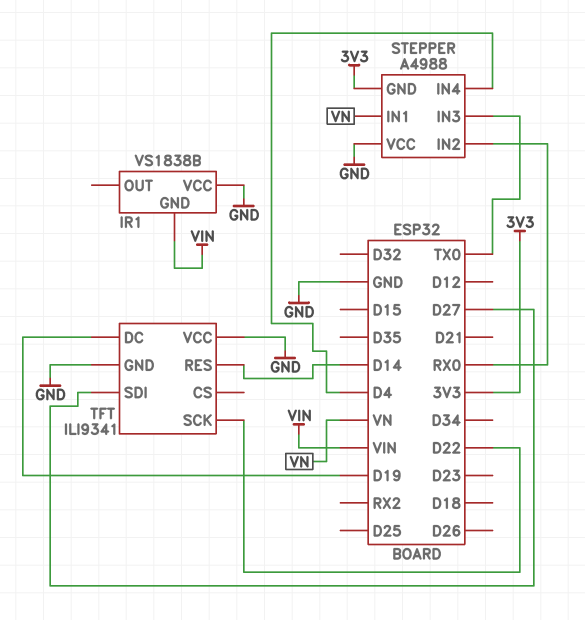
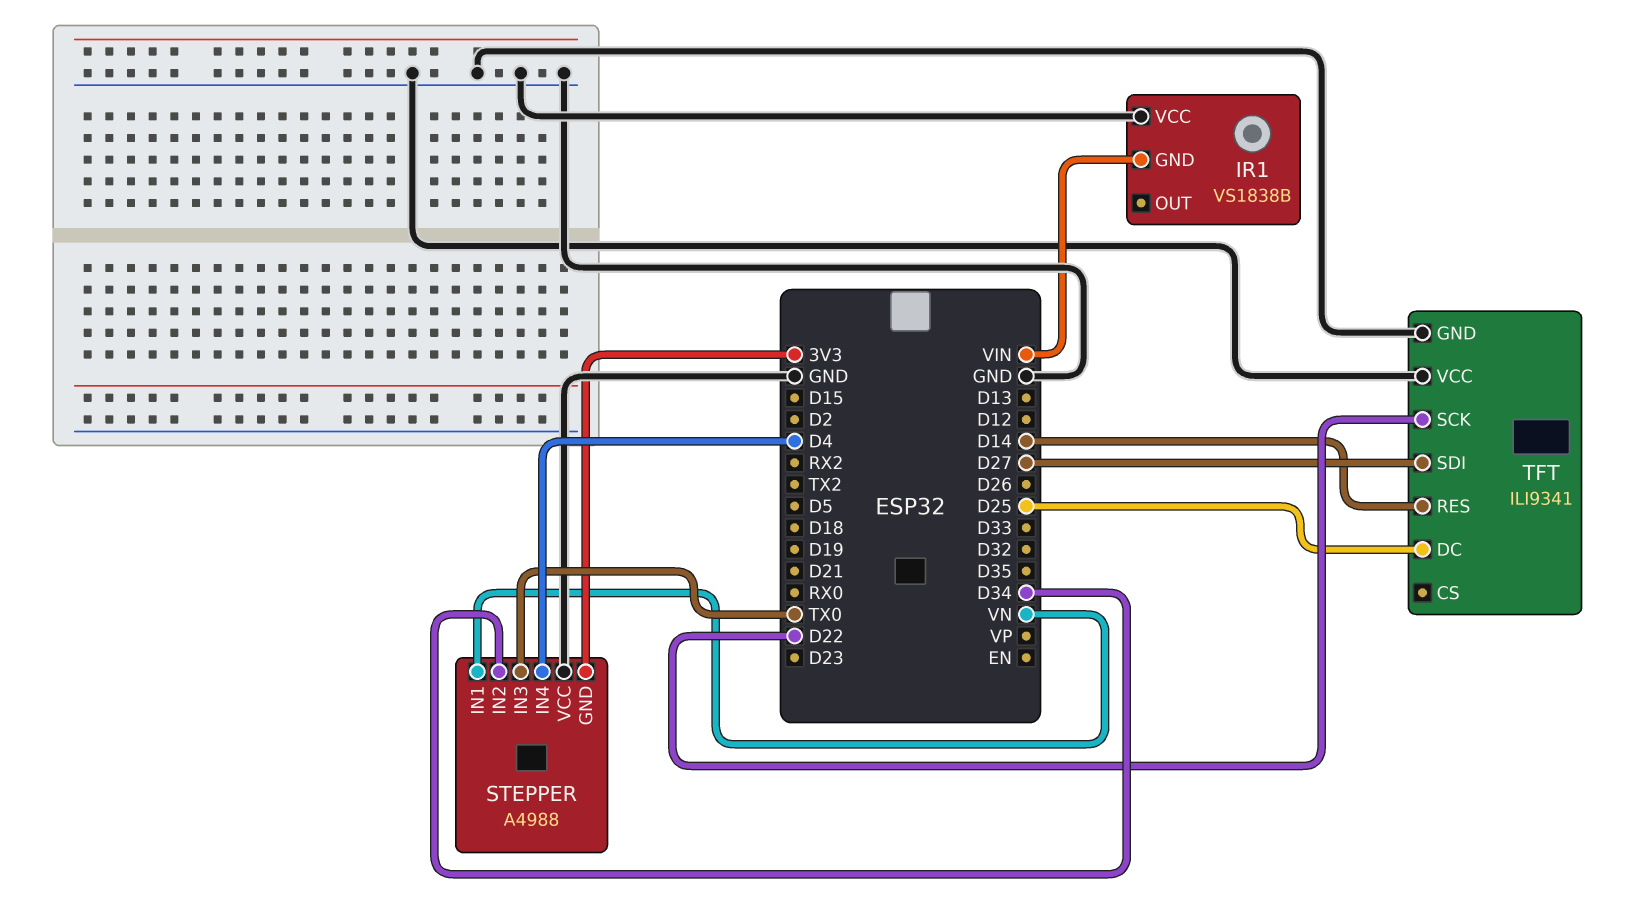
STEPPER pin IN2: RX0 -> D34
TFT pin DC: D19 -> D25

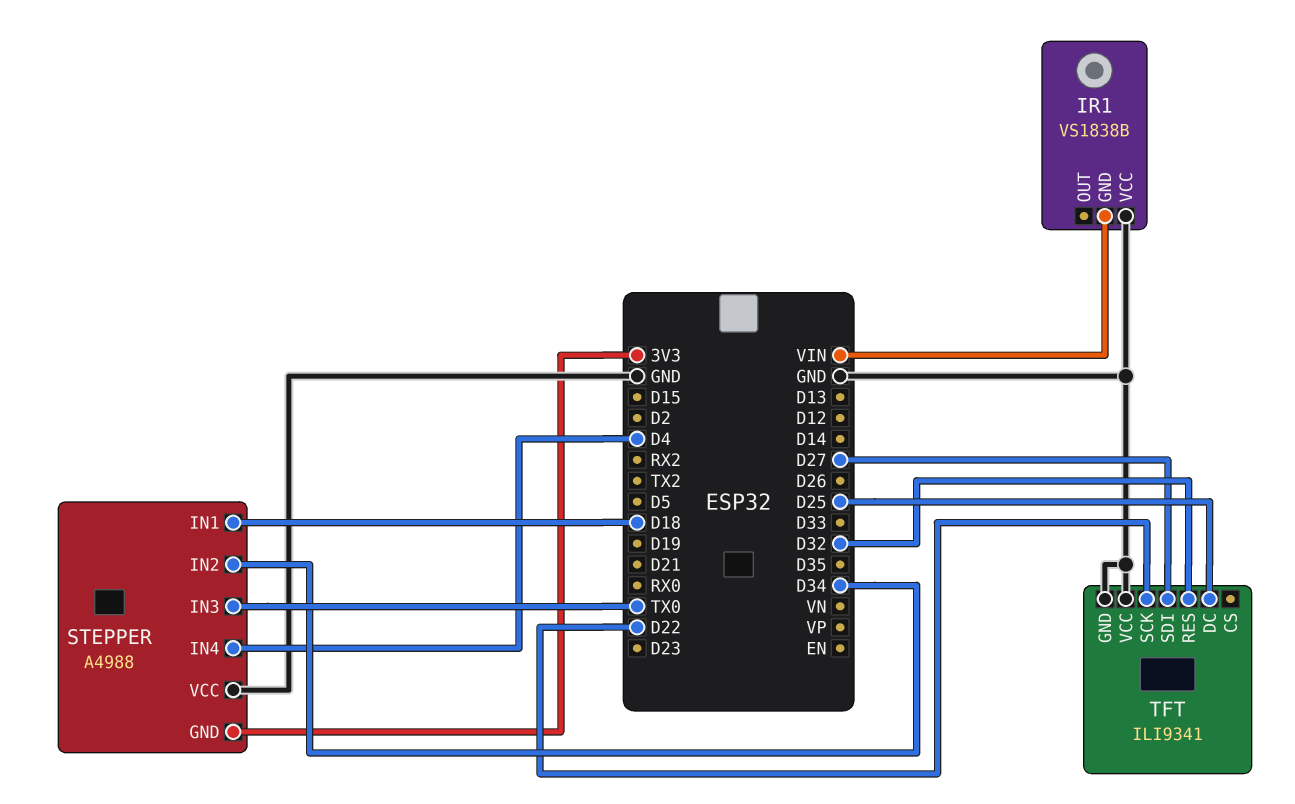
STEPPER pin IN1: VN -> D18
TFT pin RES: D14 -> D32

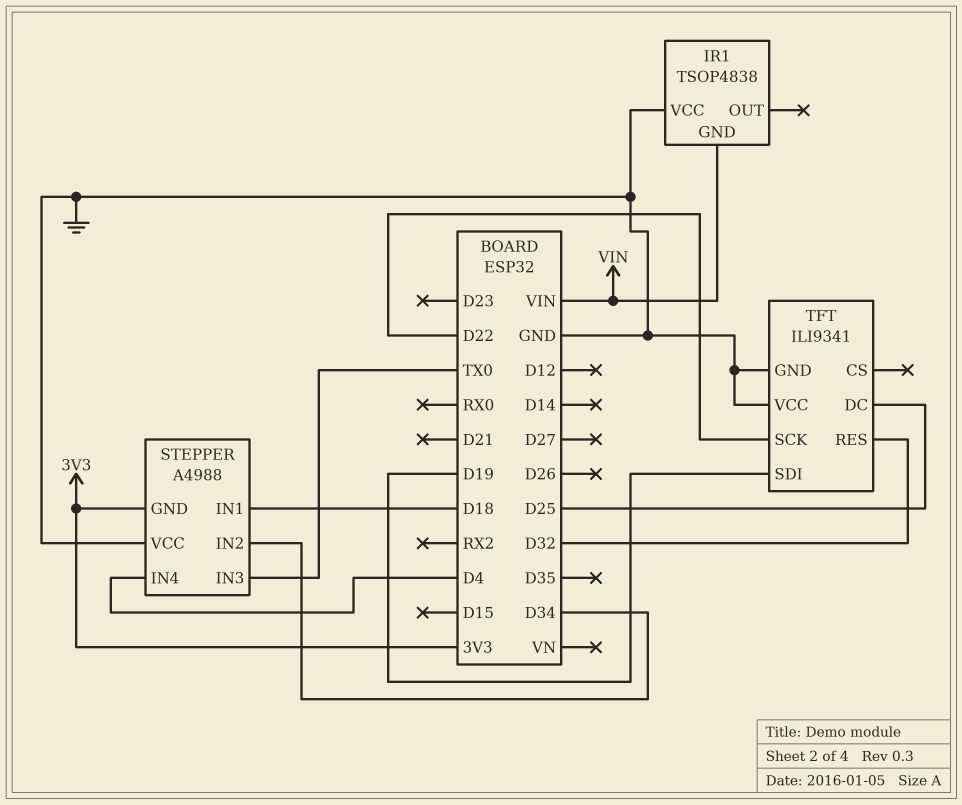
IR1: VS1838B -> TSOP4838
TFT pin SDI: D27 -> D19

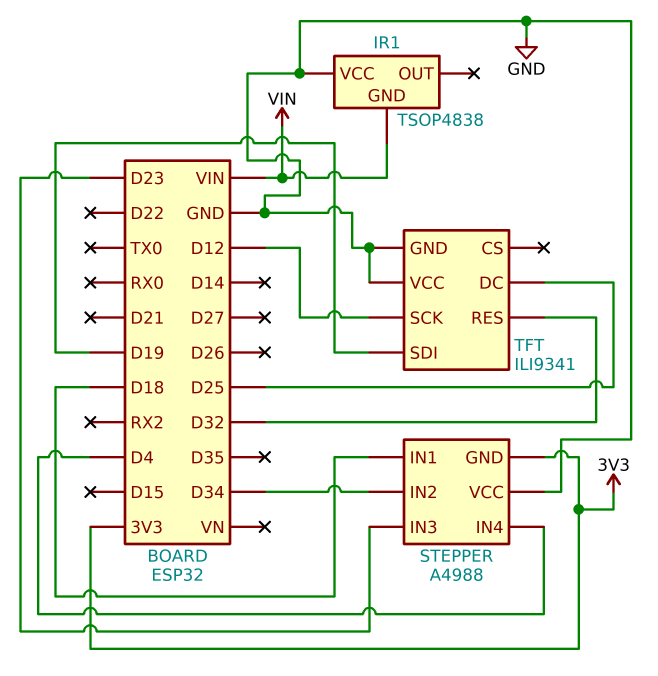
STEPPER pin IN3: TX0 -> D23
TFT pin SCK: D22 -> D12

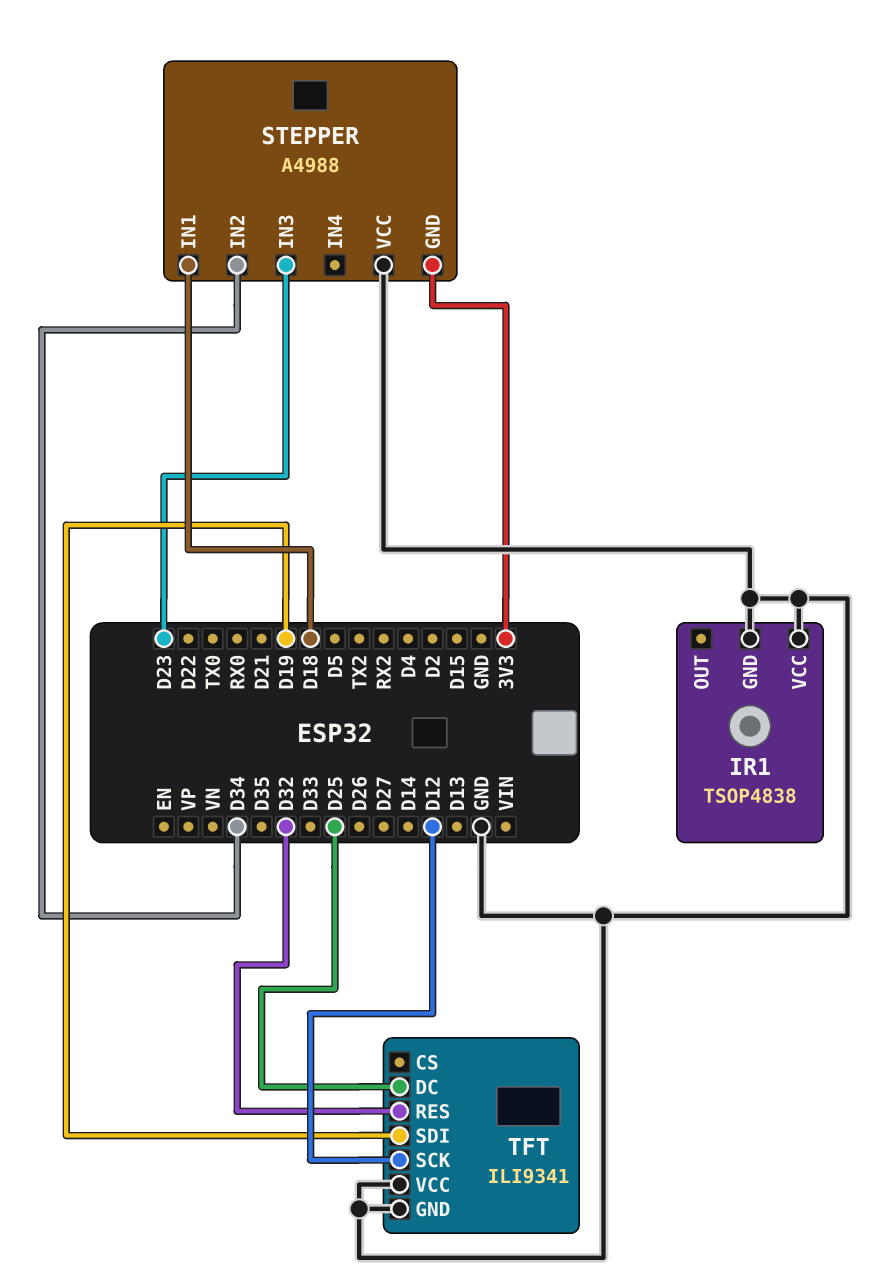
IR1 pin GND: VIN -> GND
STEPPER pin IN4: D4 -> none

